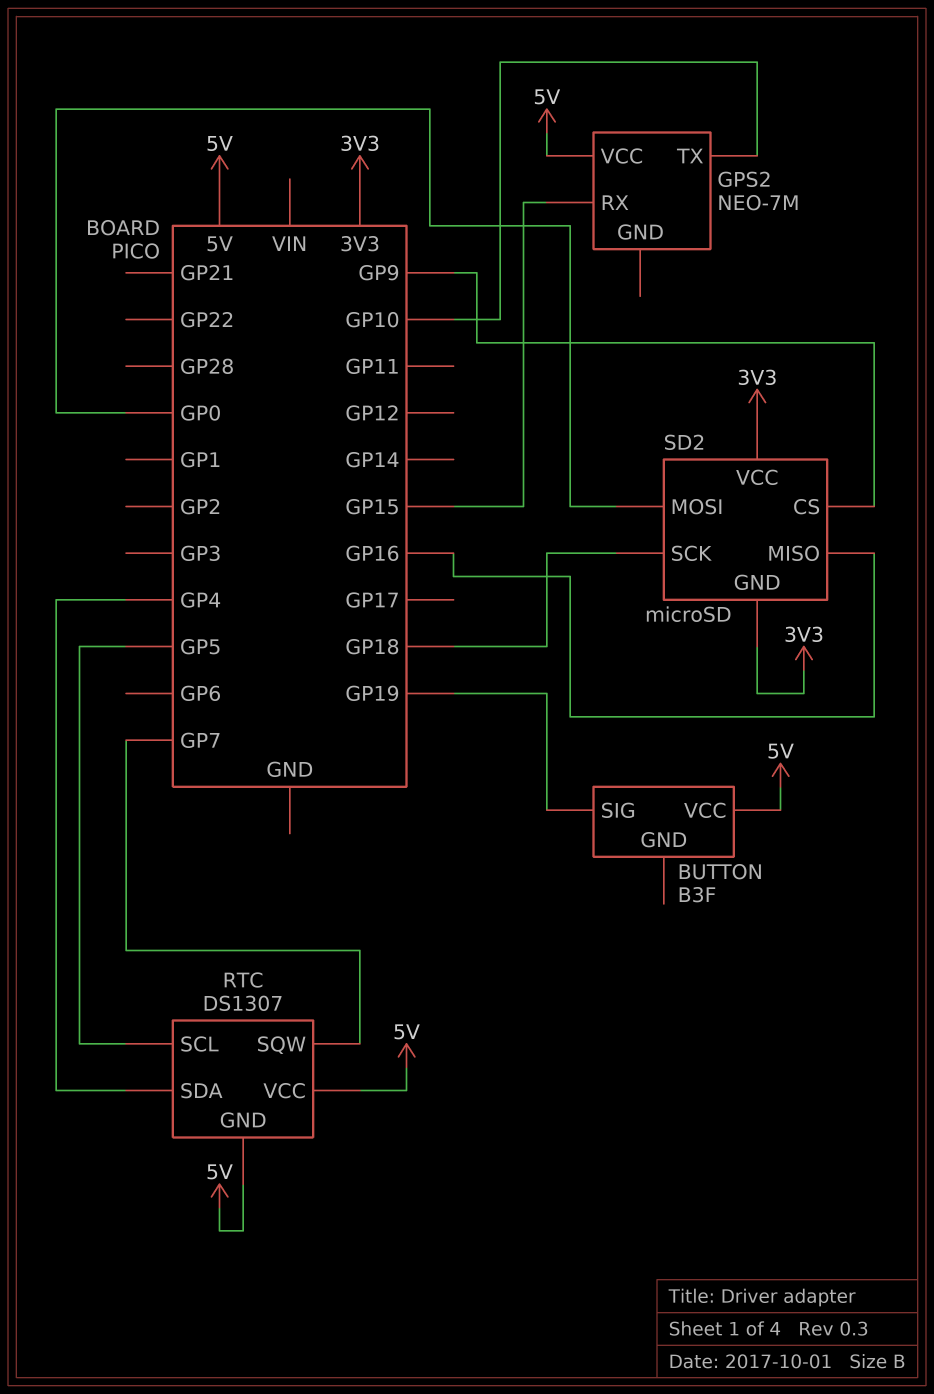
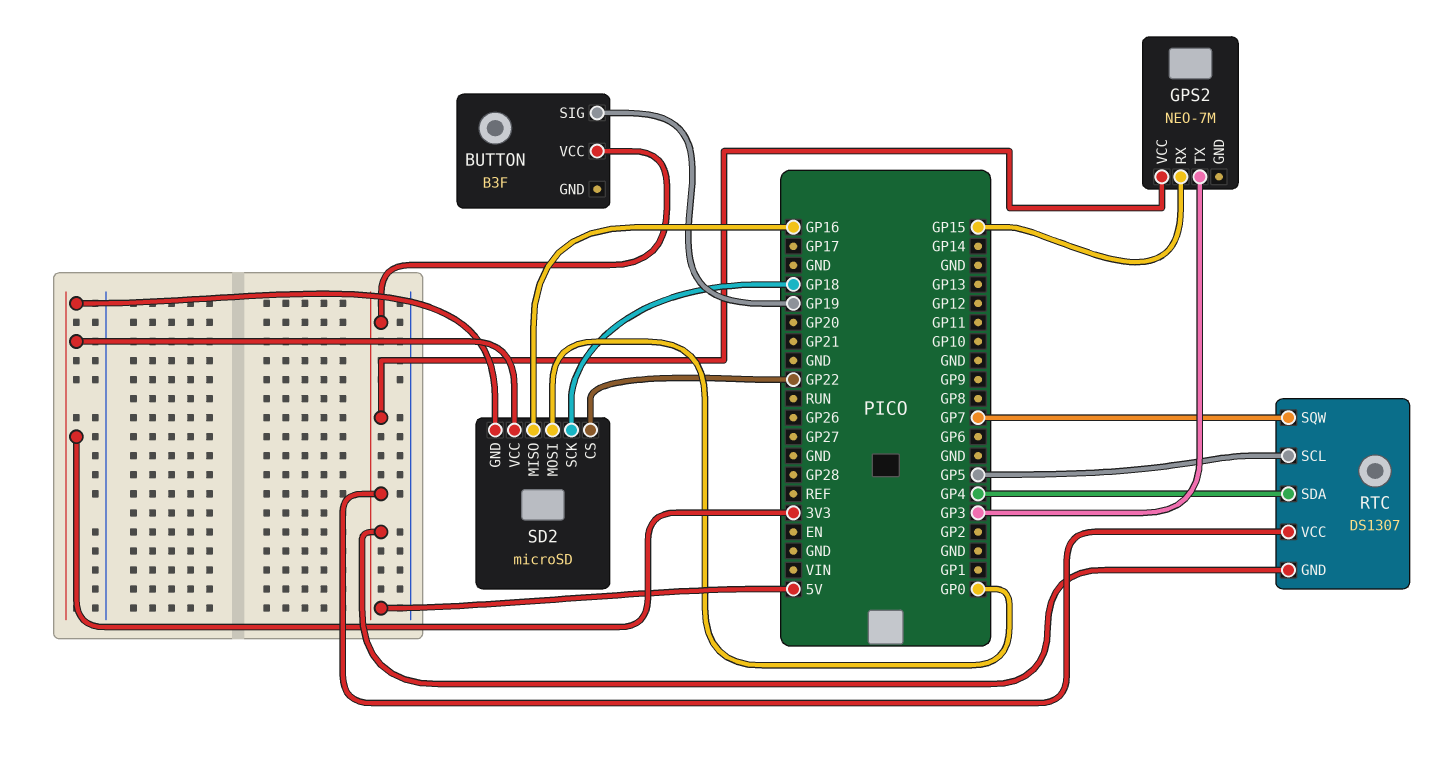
GPS2 pin TX: GP10 -> GP3
SD2 pin CS: GP9 -> GP22

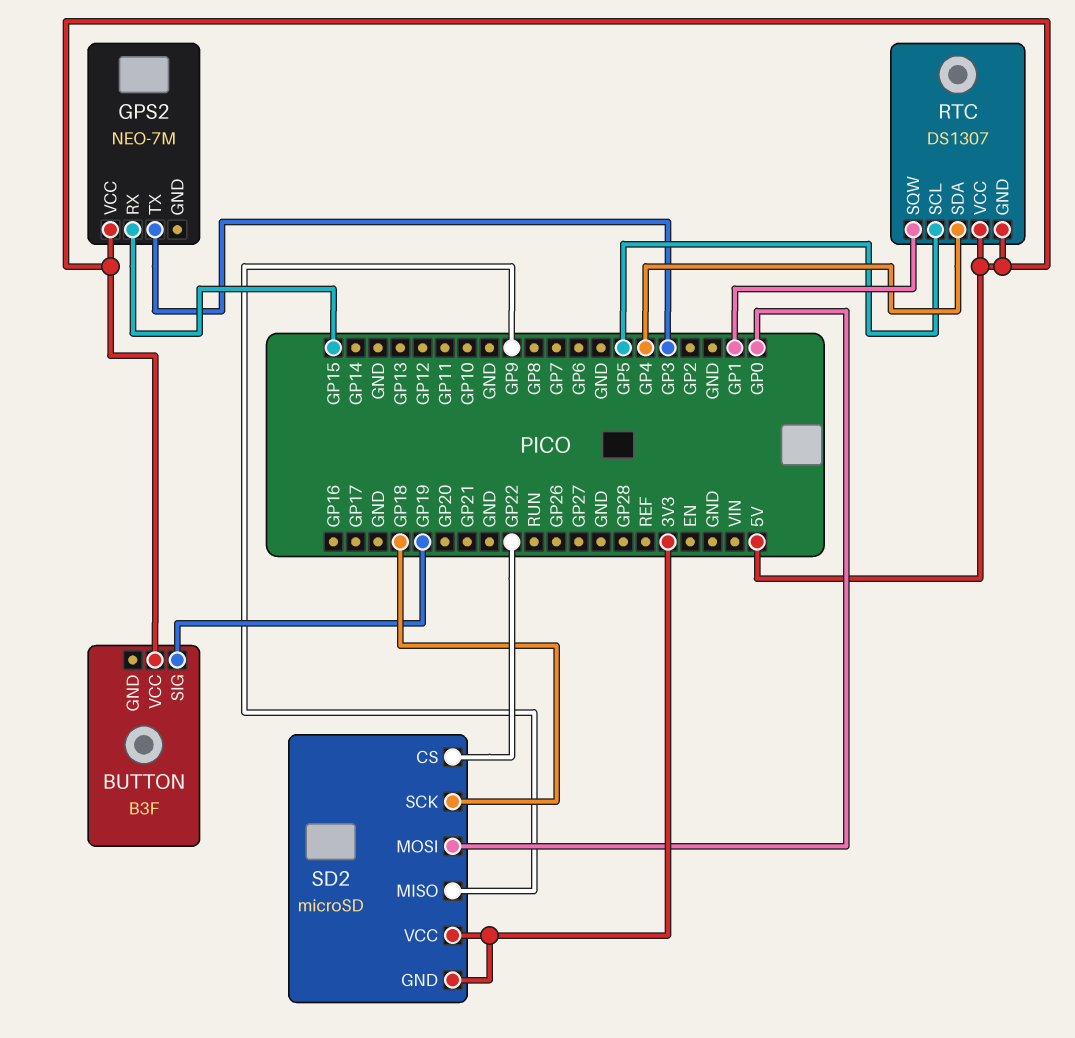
RTC pin SQW: GP7 -> GP1
SD2 pin MISO: GP16 -> GP9

